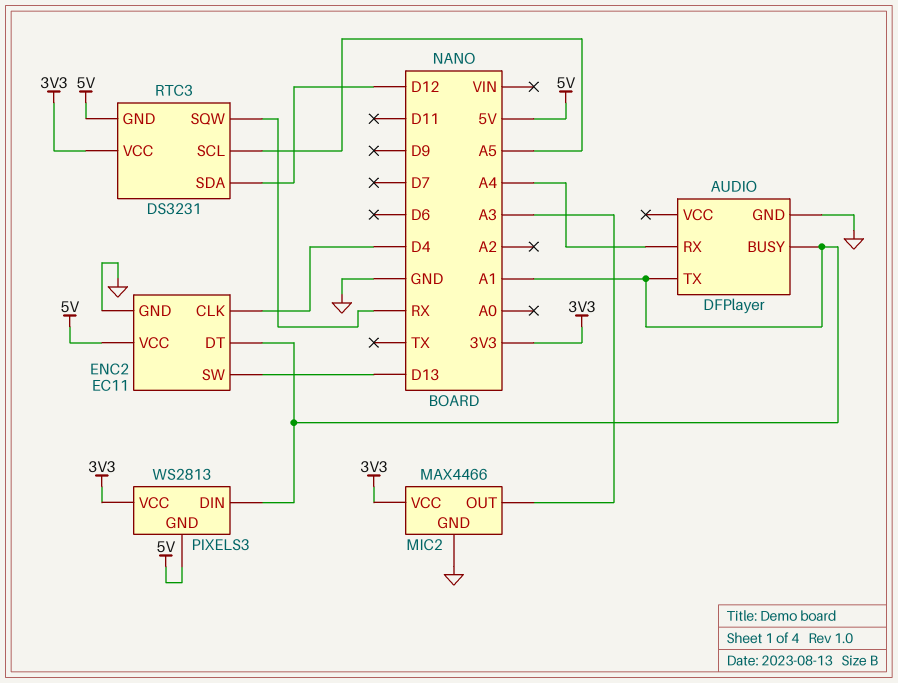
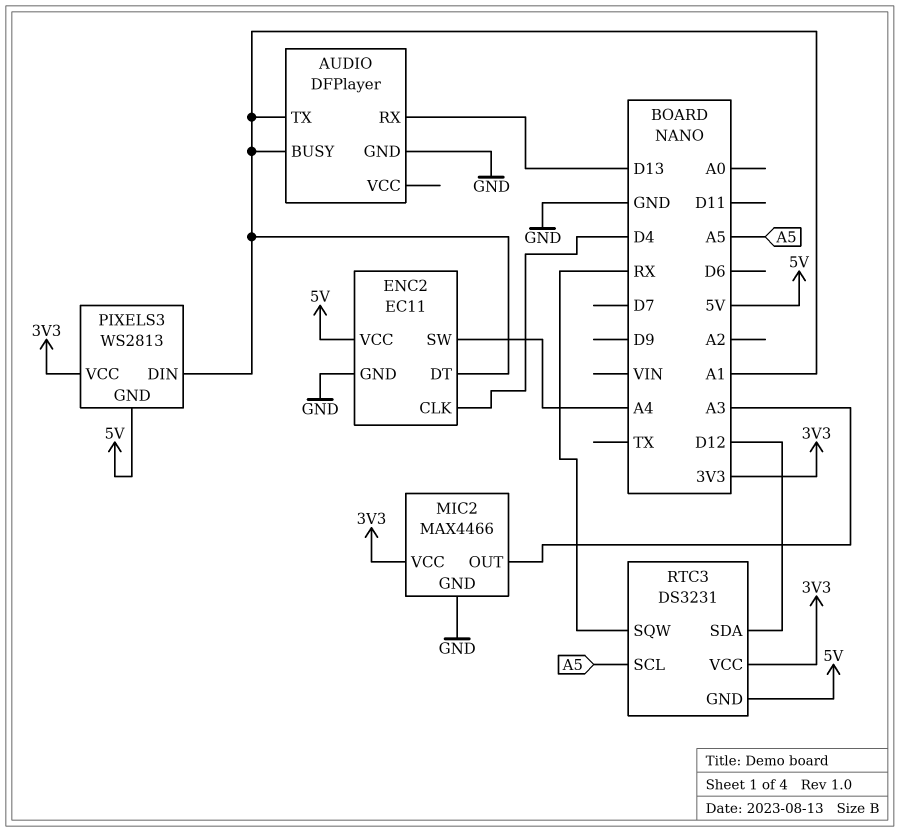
AUDIO pin RX: A4 -> D13
ENC2 pin SW: D13 -> A4

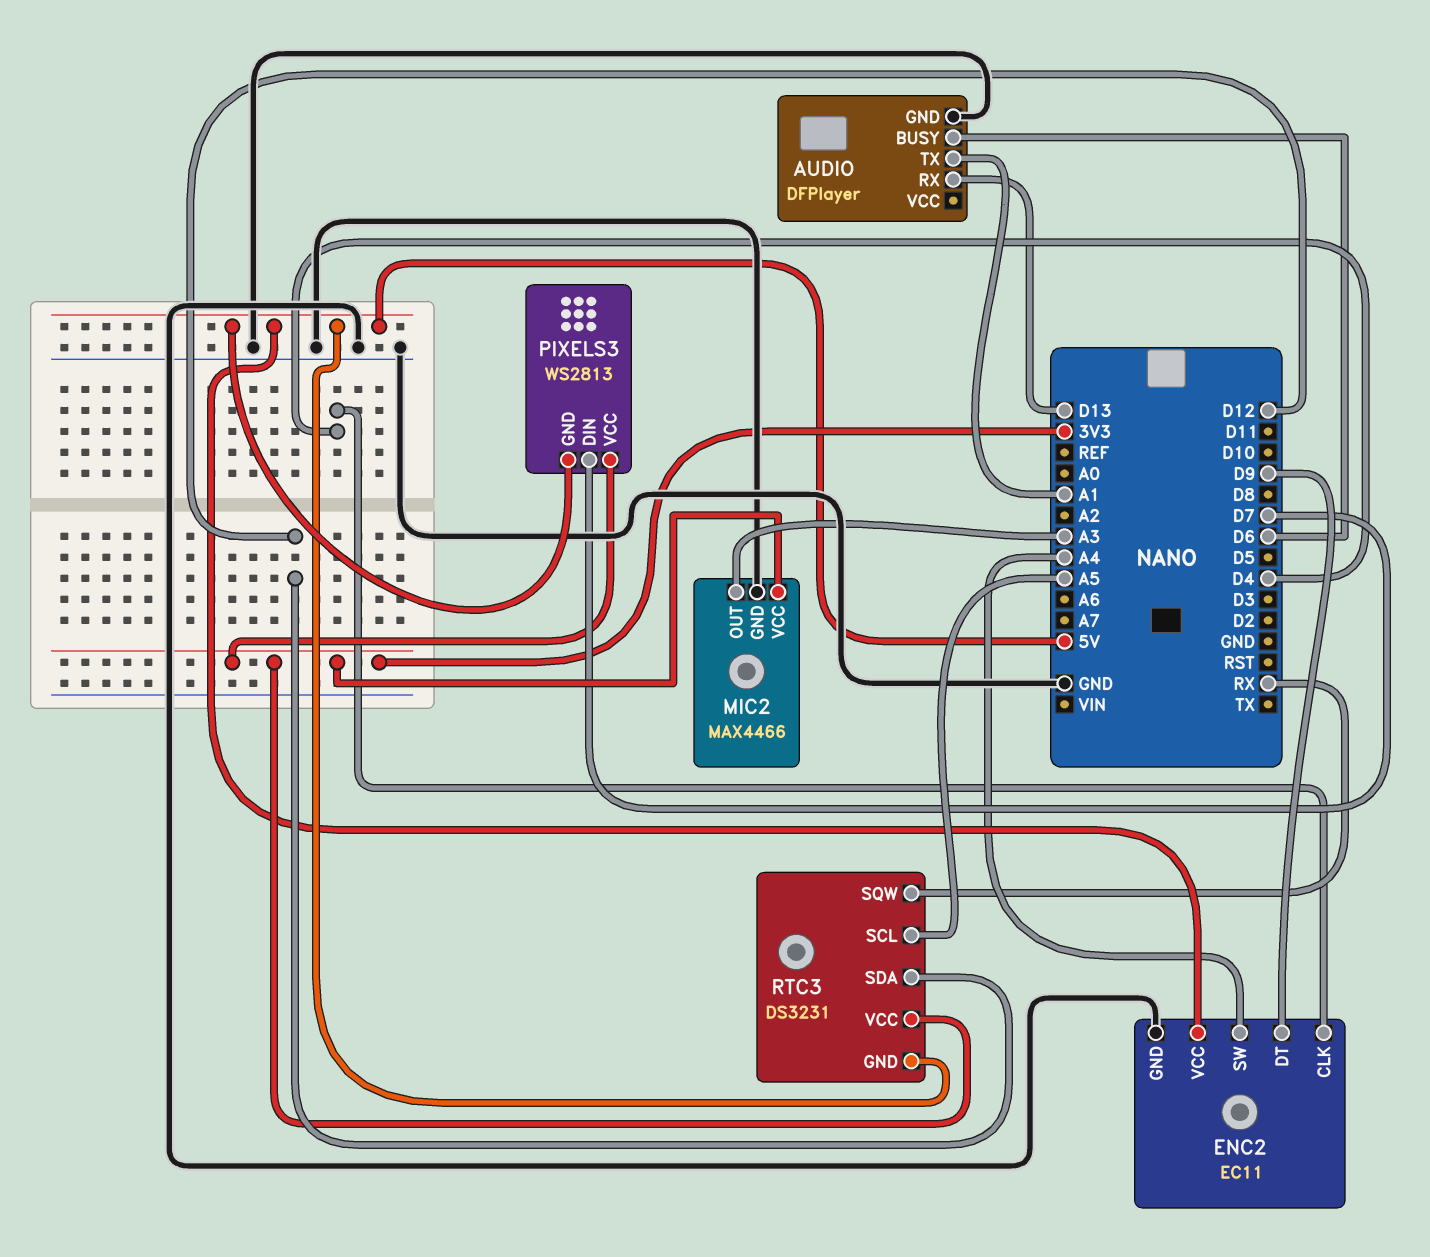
AUDIO pin BUSY: A1 -> D6
ENC2 pin DT: A1 -> D9
PIXELS3 pin DIN: A1 -> D7

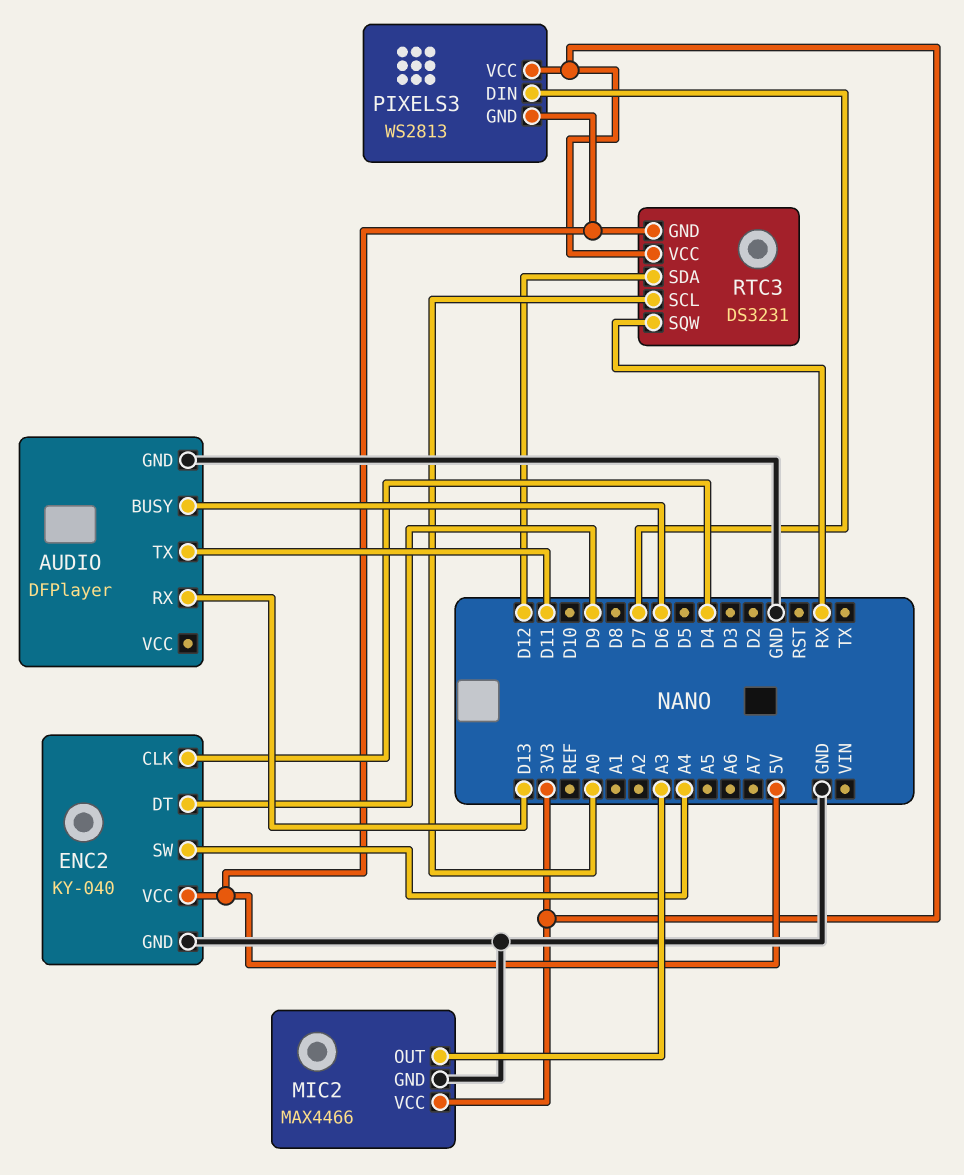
AUDIO pin TX: A1 -> D11
ENC2: EC11 -> KY-040
RTC3 pin SCL: A5 -> A0

